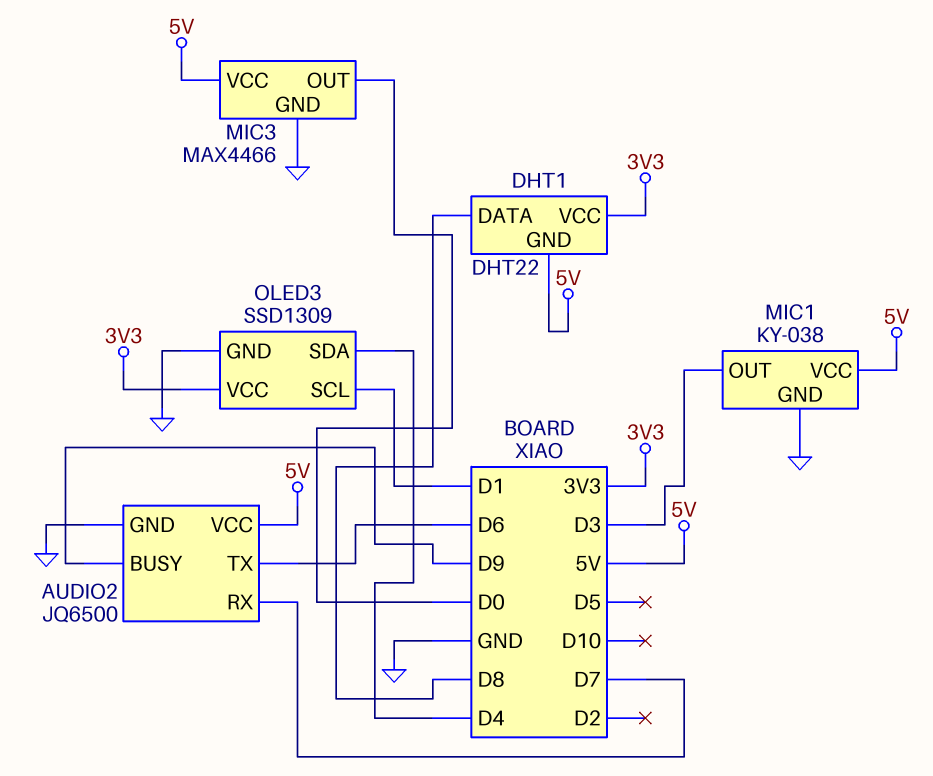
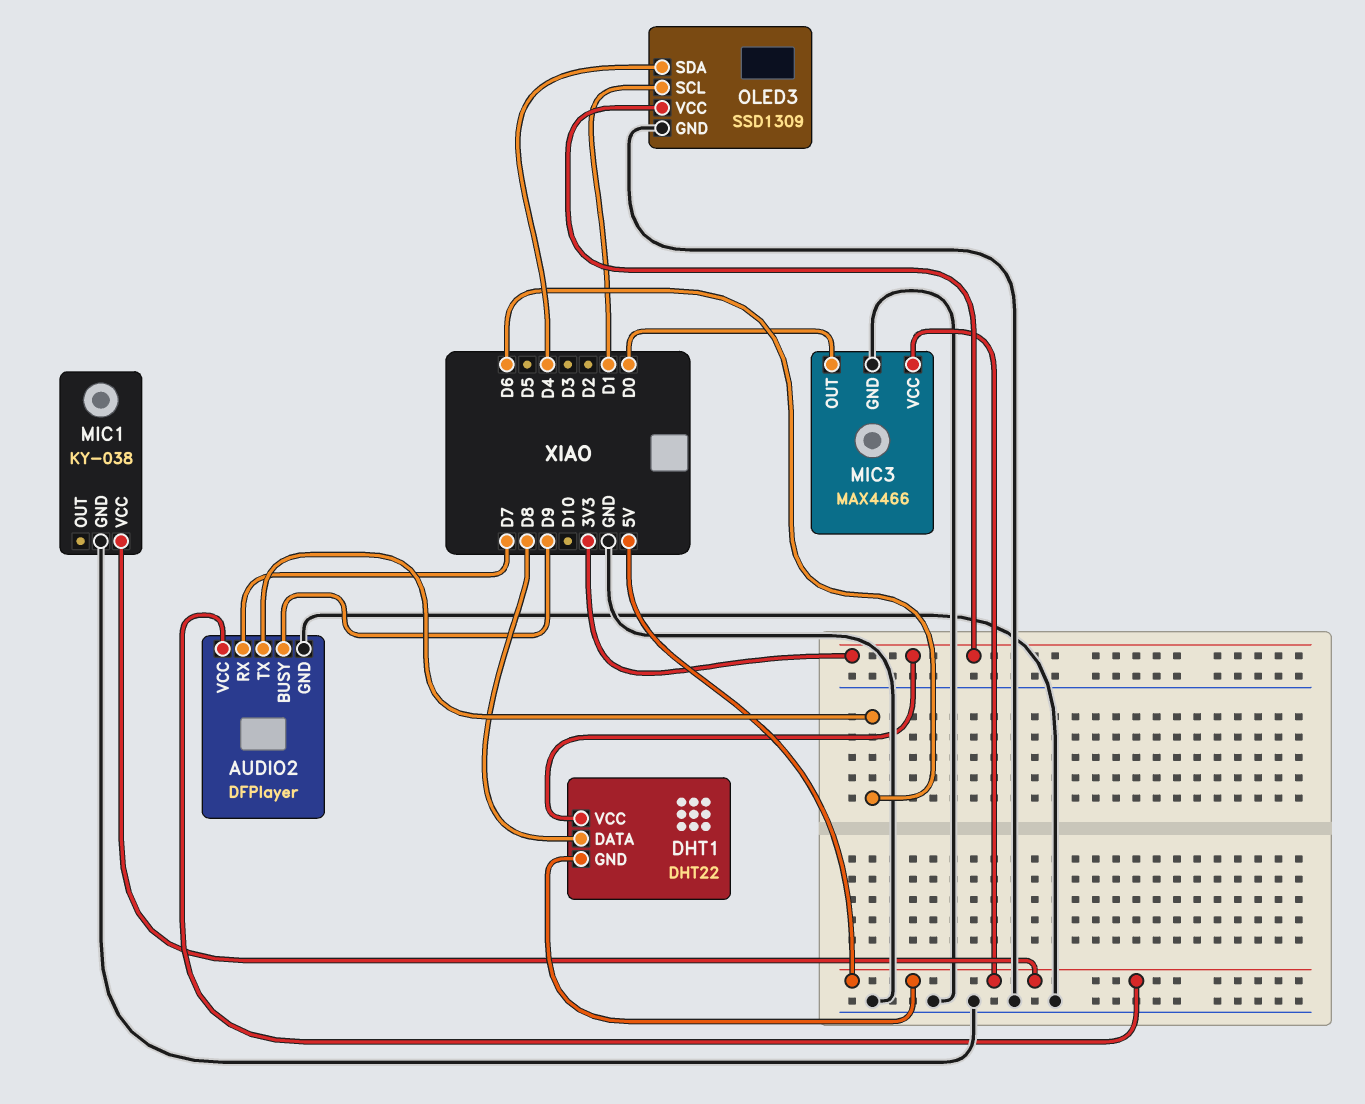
AUDIO2: JQ6500 -> DFPlayer
MIC1 pin OUT: D3 -> none

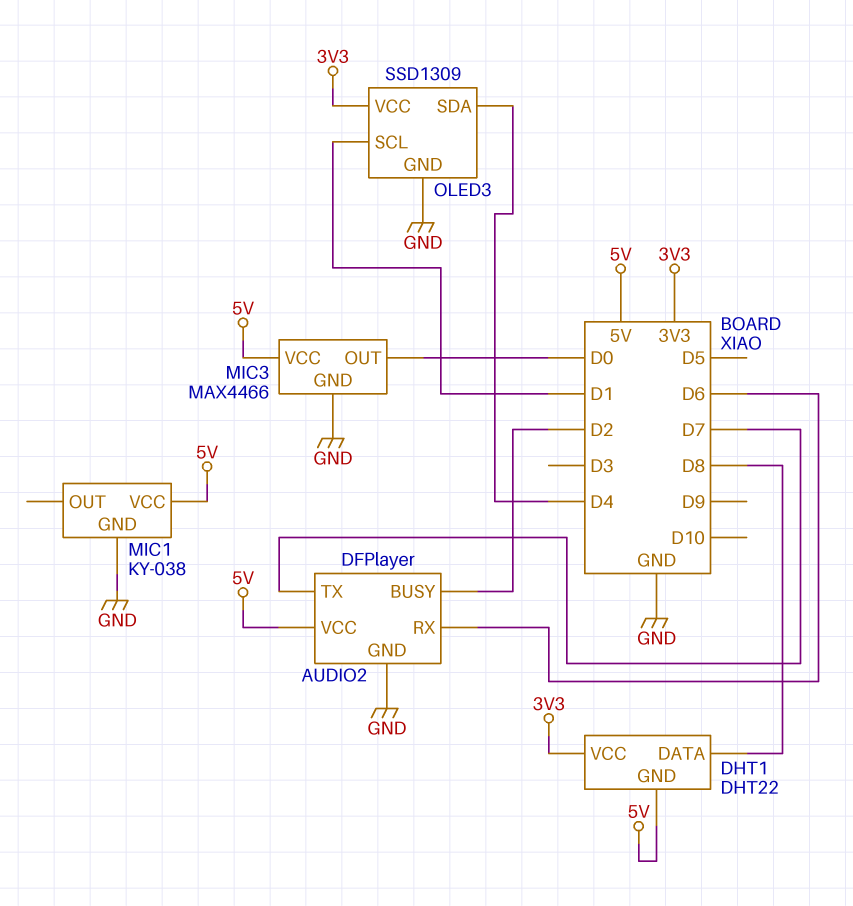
AUDIO2 pin BUSY: D9 -> D2
AUDIO2 pin RX: D7 -> D6
AUDIO2 pin TX: D6 -> D7

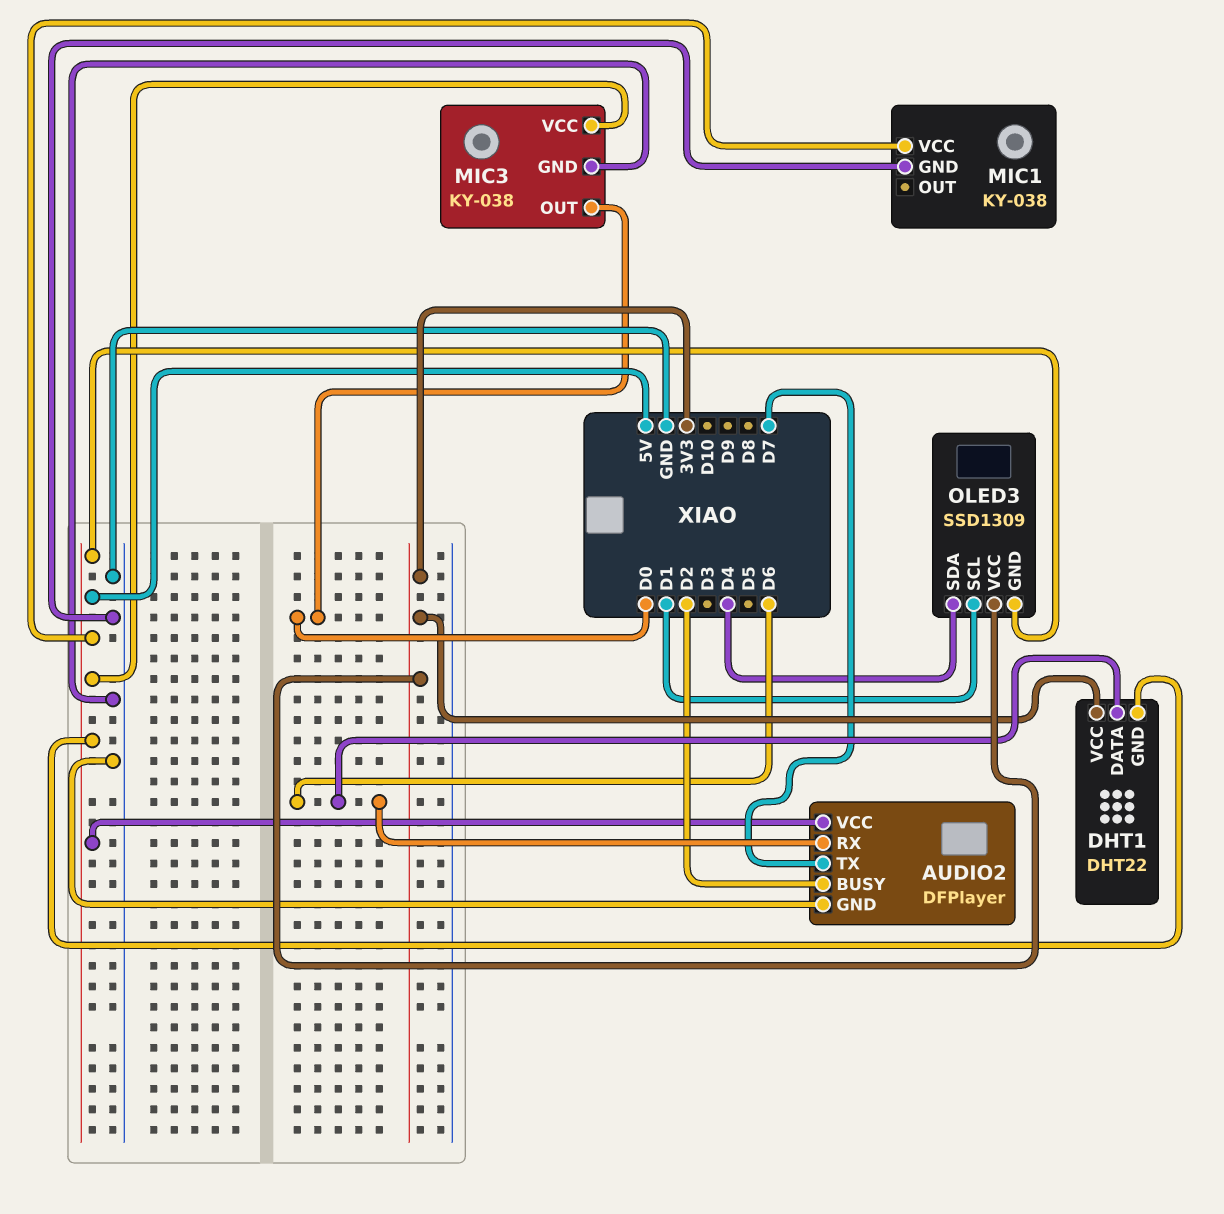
DHT1 pin DATA: D8 -> D6
MIC3: MAX4466 -> KY-038
OLED3 pin GND: GND -> 5V

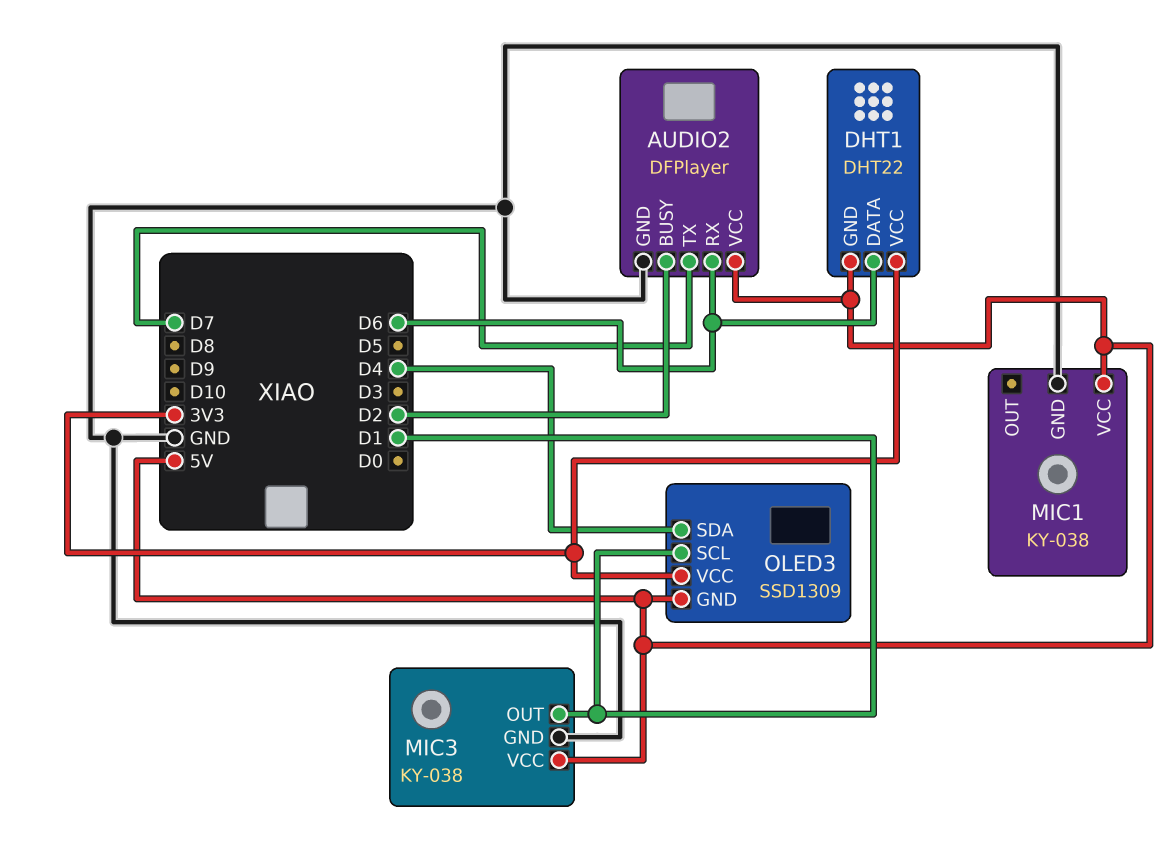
MIC3 pin OUT: D0 -> D1

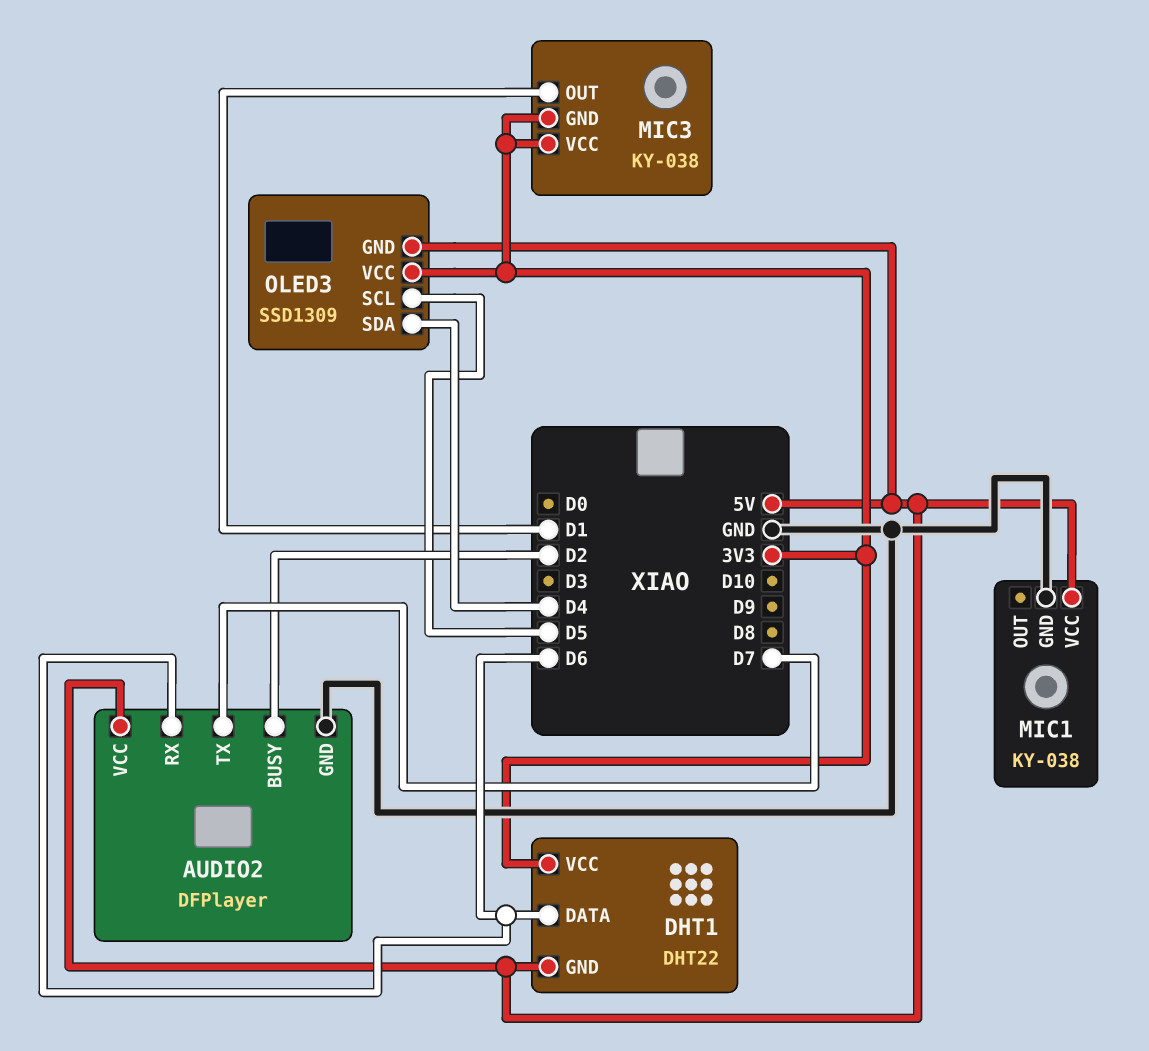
MIC3 pin GND: GND -> 3V3
MIC3 pin VCC: 5V -> 3V3
OLED3 pin SCL: D1 -> D5

